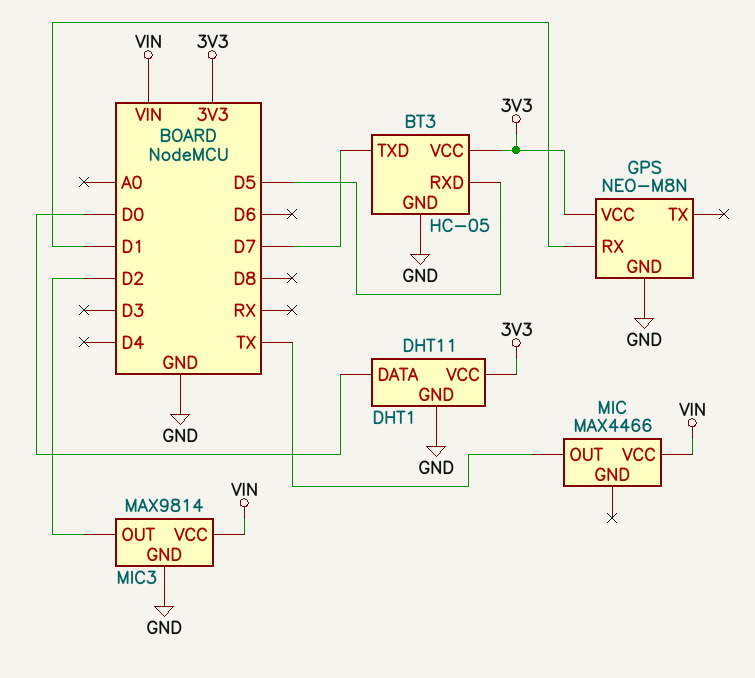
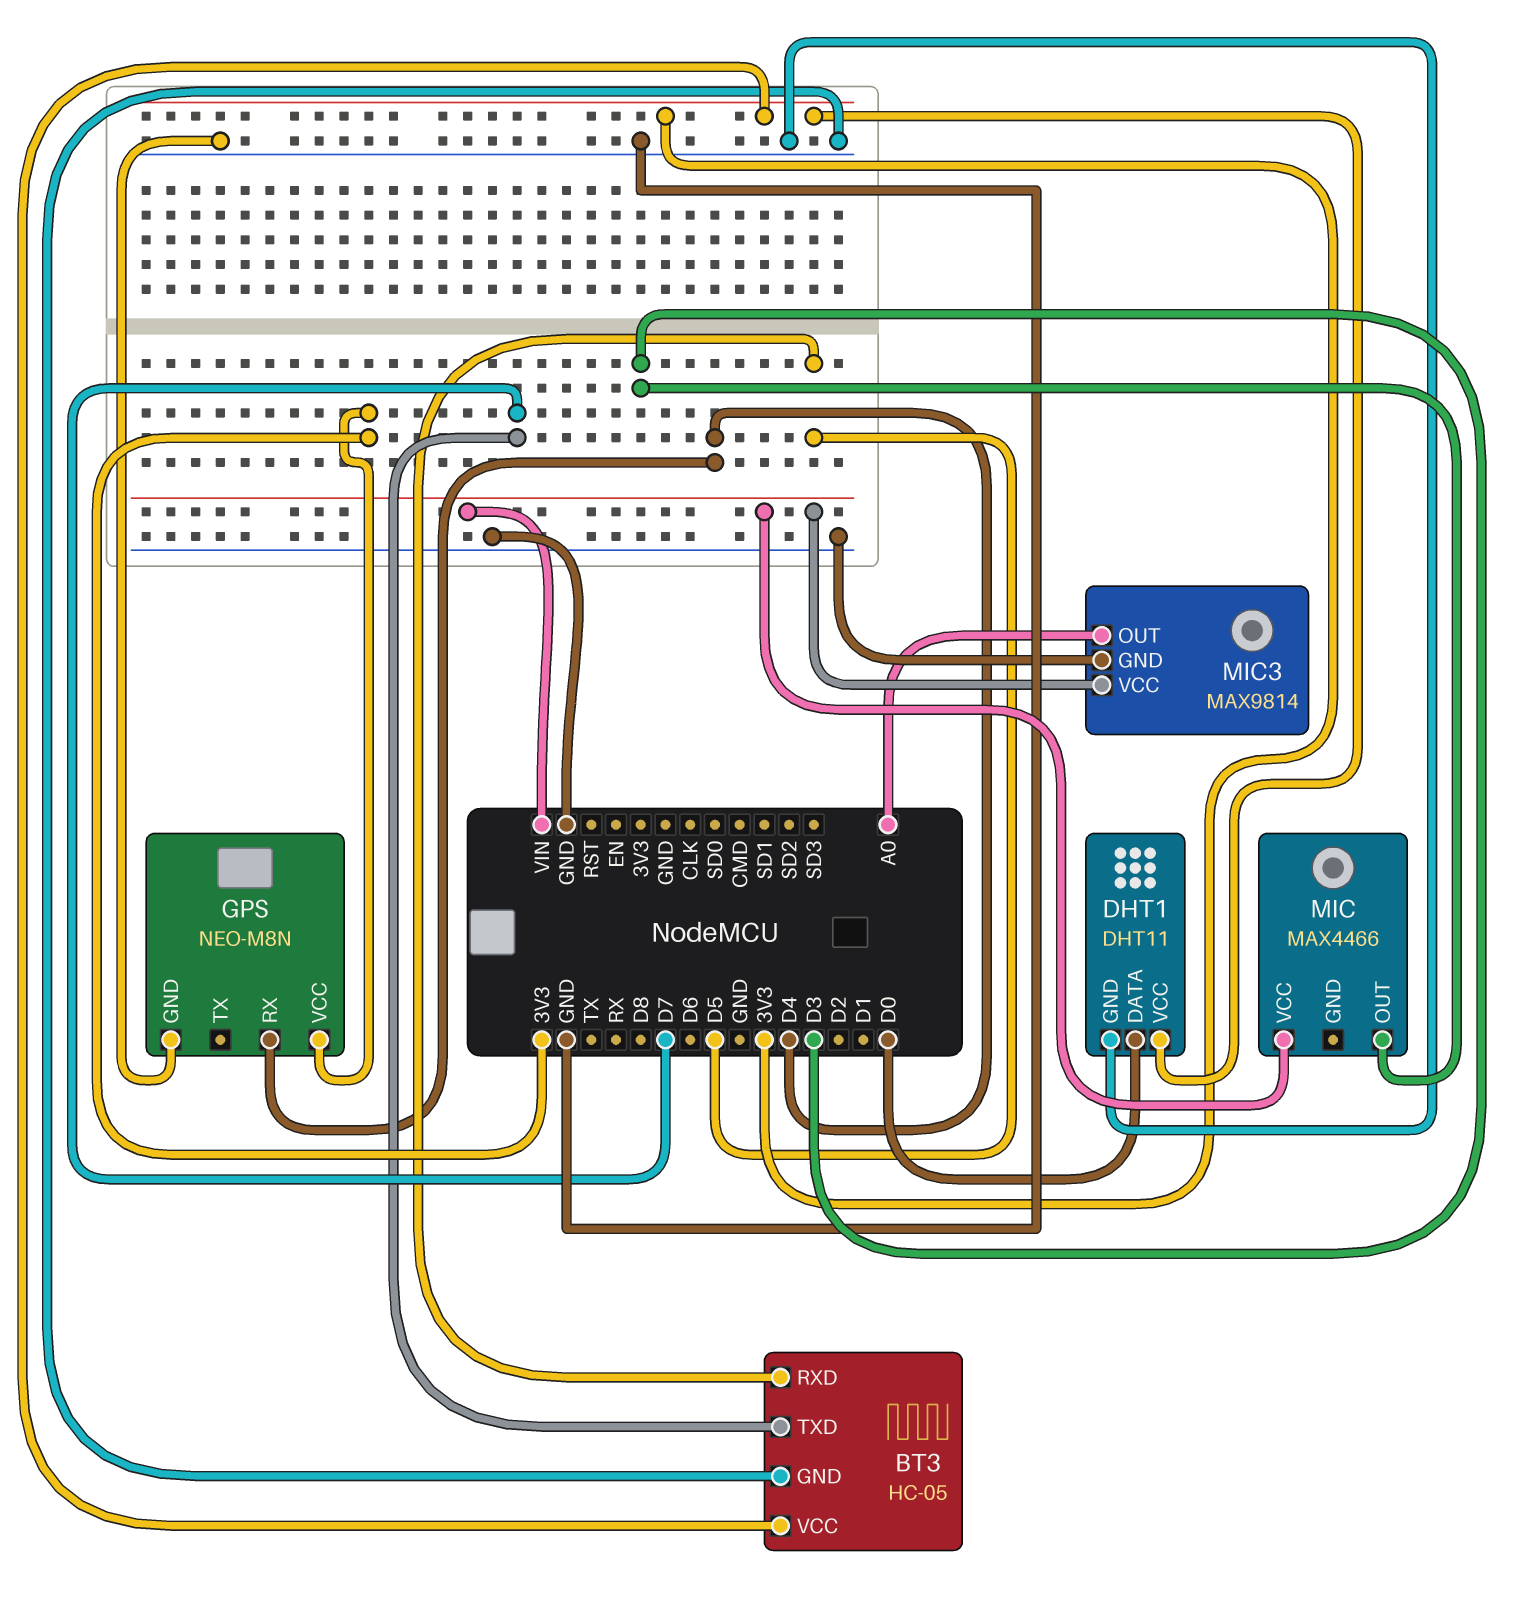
GPS pin RX: D1 -> D4
MIC pin OUT: TX -> D3
MIC3 pin OUT: D2 -> A0

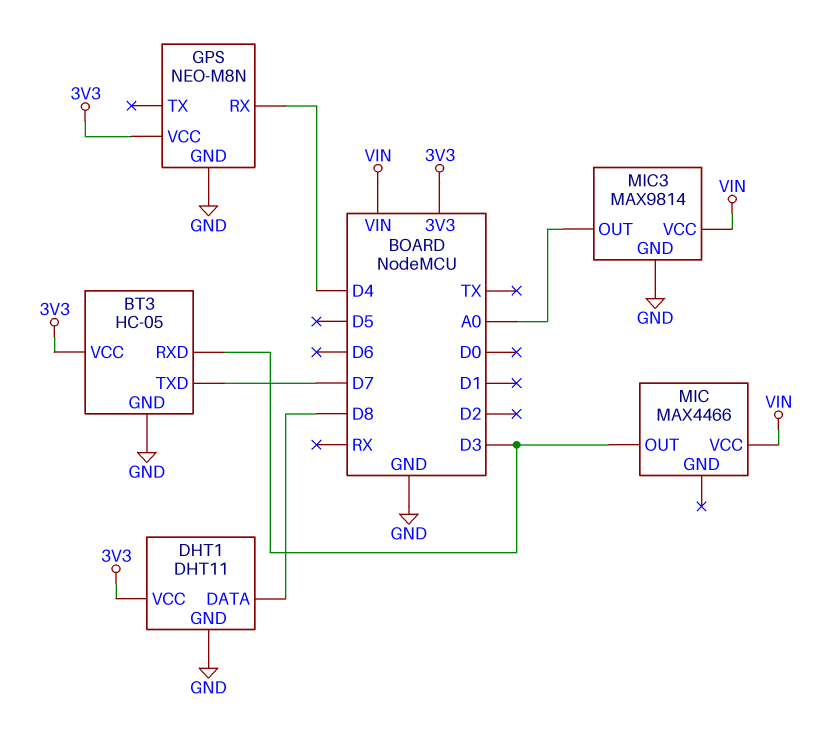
BT3 pin RXD: D5 -> D3
DHT1 pin DATA: D0 -> D8

